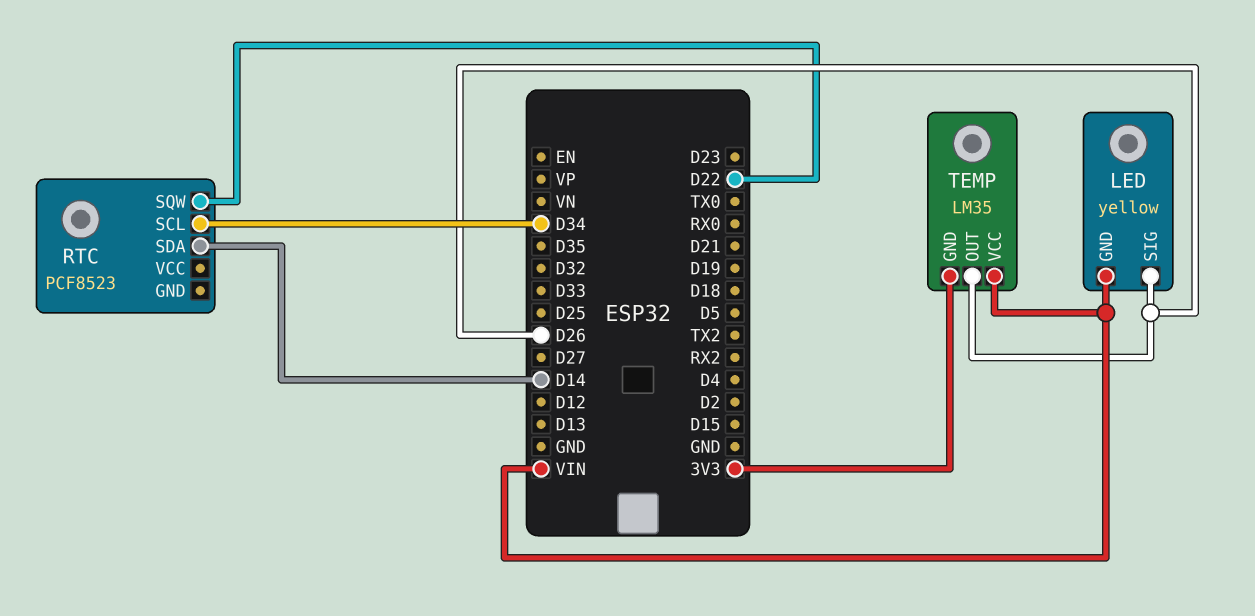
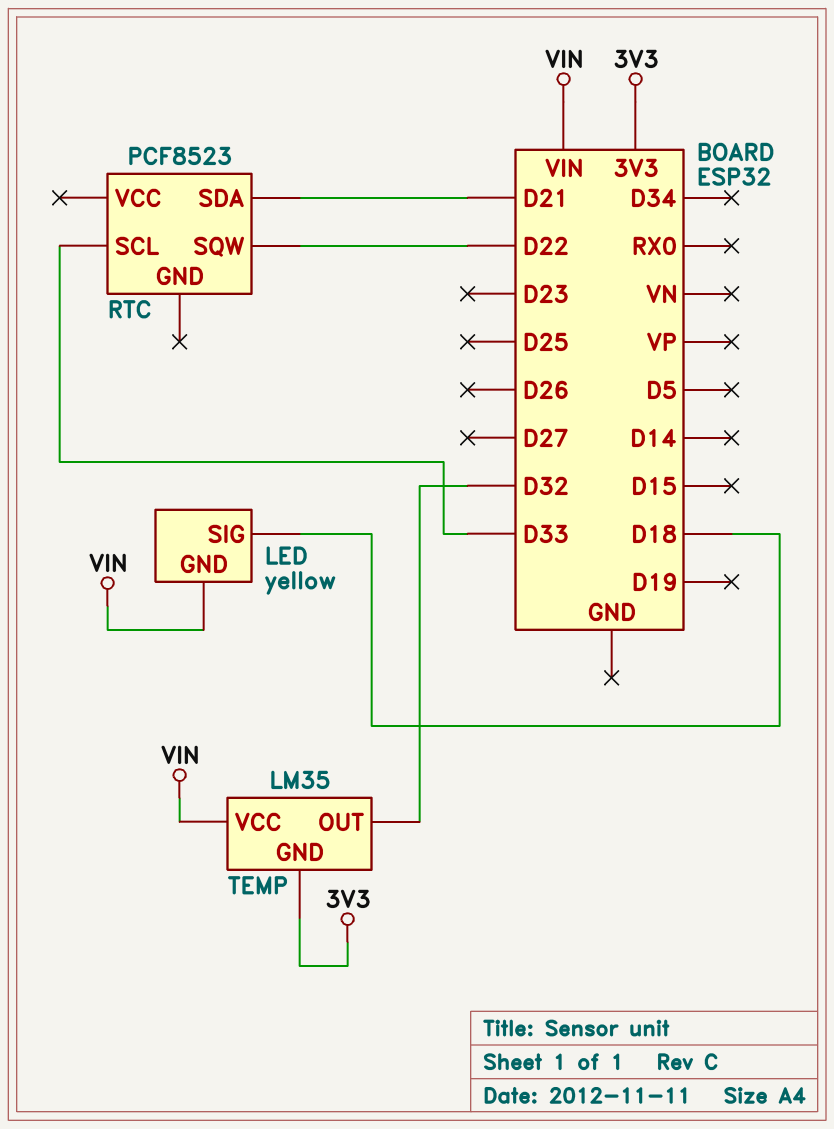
LED pin SIG: D26 -> D18
RTC pin SCL: D34 -> D33
RTC pin SDA: D14 -> D21
TEMP pin OUT: D26 -> D32

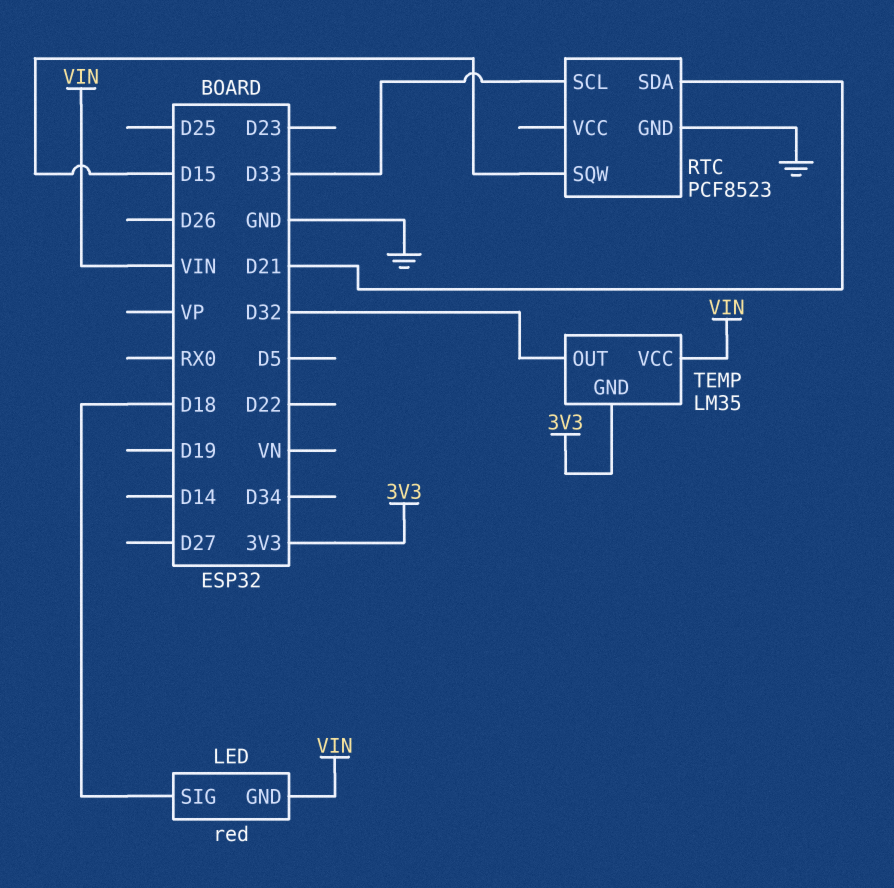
LED: yellow -> red
RTC pin GND: none -> GND
RTC pin SQW: D22 -> D15

